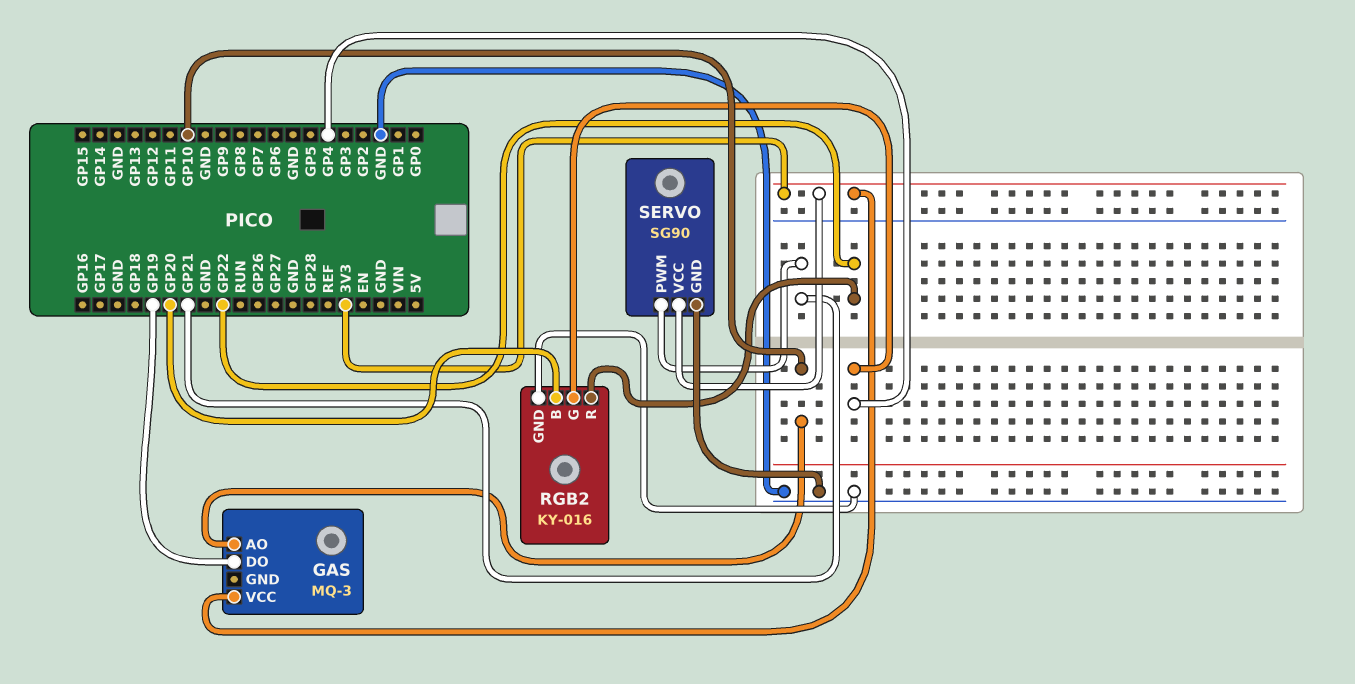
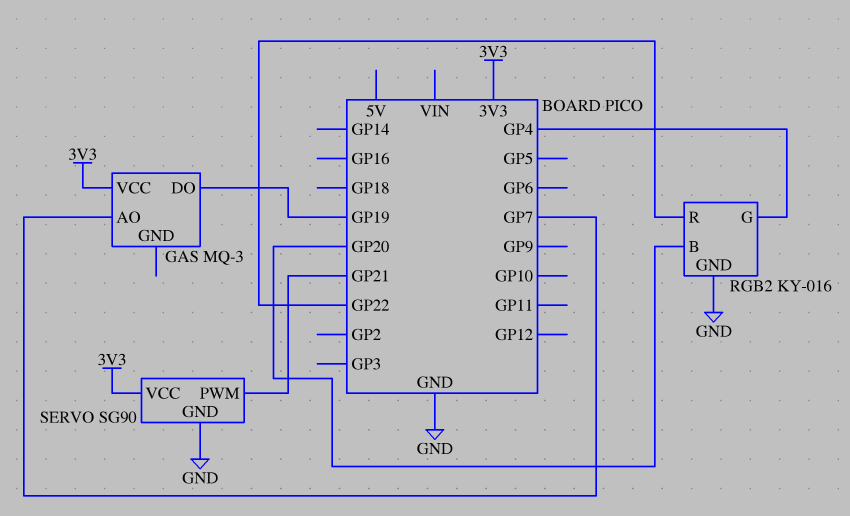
GAS pin AO: GP10 -> GP7

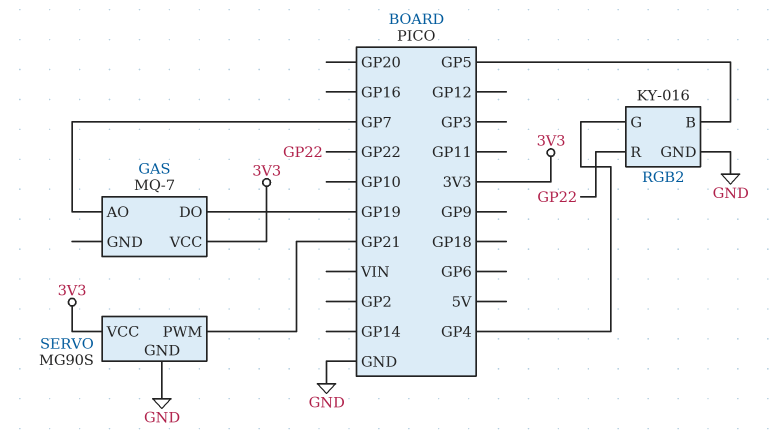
GAS: MQ-3 -> MQ-7
RGB2 pin B: GP20 -> GP5
SERVO: SG90 -> MG90S

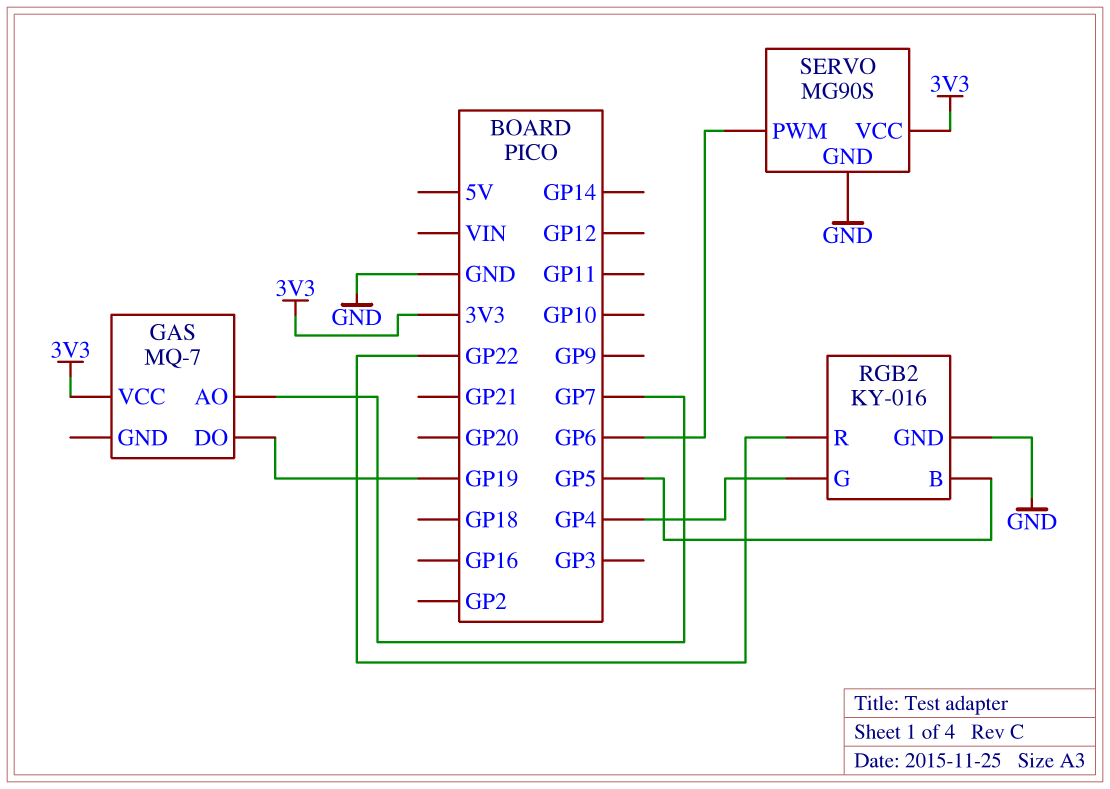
SERVO pin PWM: GP21 -> GP6

